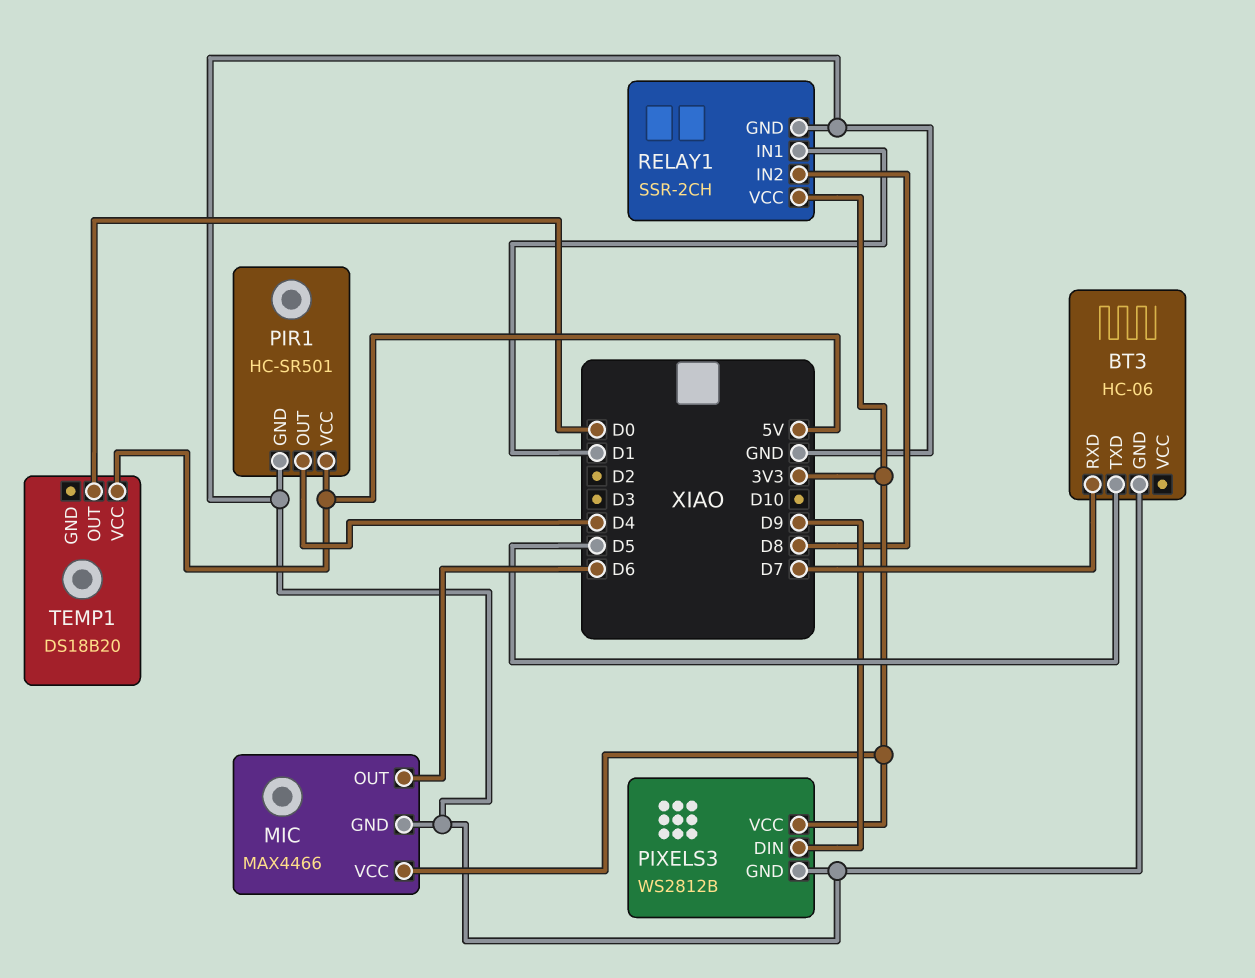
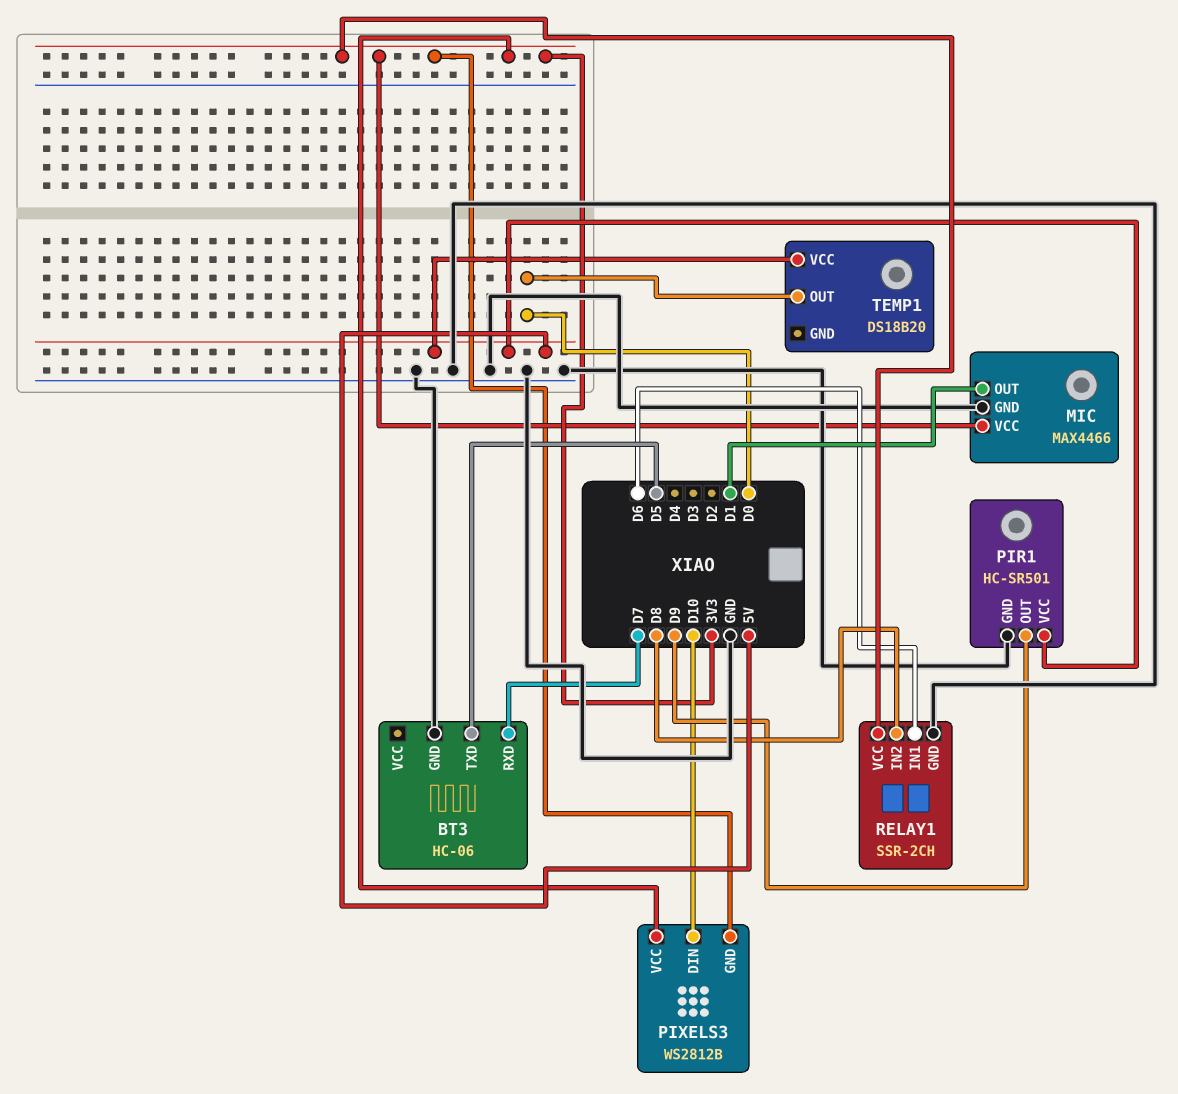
MIC pin OUT: D6 -> D1
PIR1 pin OUT: D4 -> D9
PIXELS3 pin DIN: D9 -> D10
PIXELS3 pin GND: GND -> 3V3
RELAY1 pin IN1: D1 -> D6

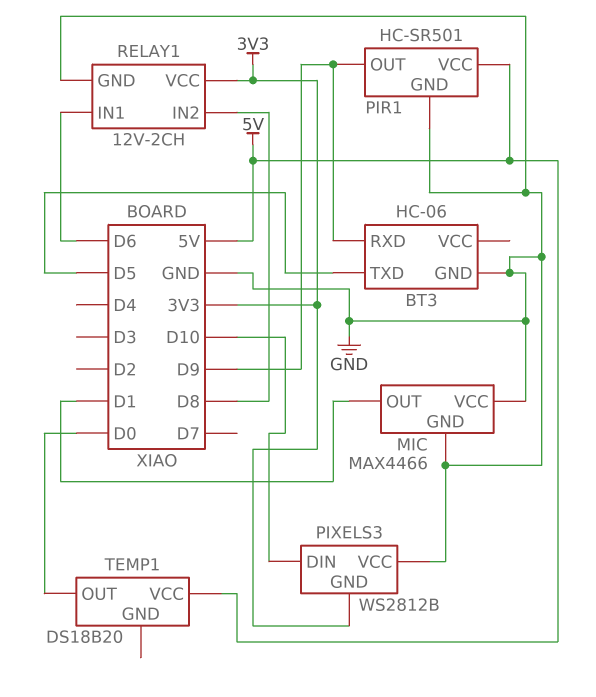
BT3 pin RXD: D7 -> D9
MIC pin VCC: 3V3 -> GND
PIXELS3 pin VCC: 3V3 -> GND
RELAY1: SSR-2CH -> 12V-2CH

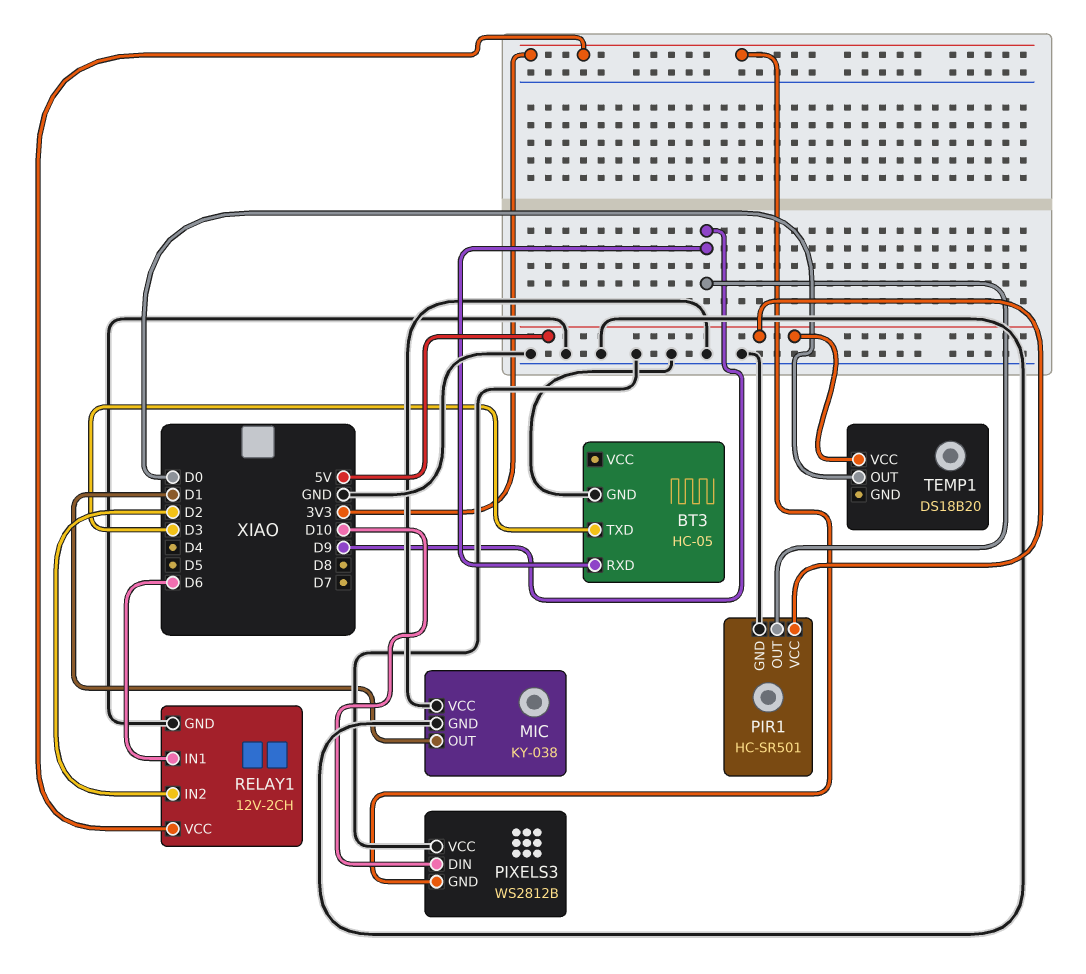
BT3: HC-06 -> HC-05
BT3 pin TXD: D5 -> D3
MIC: MAX4466 -> KY-038
RELAY1 pin IN2: D8 -> D2

